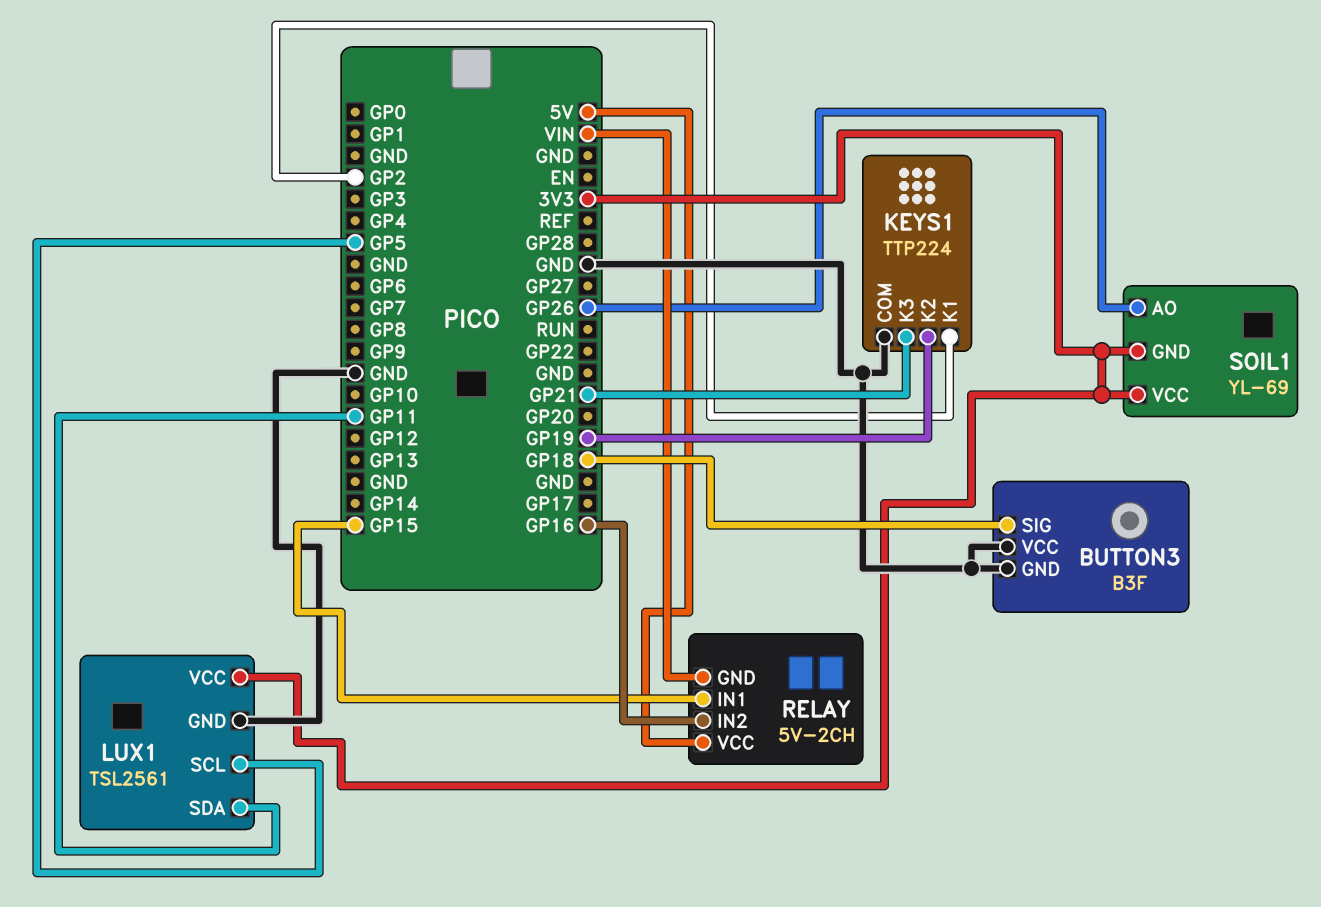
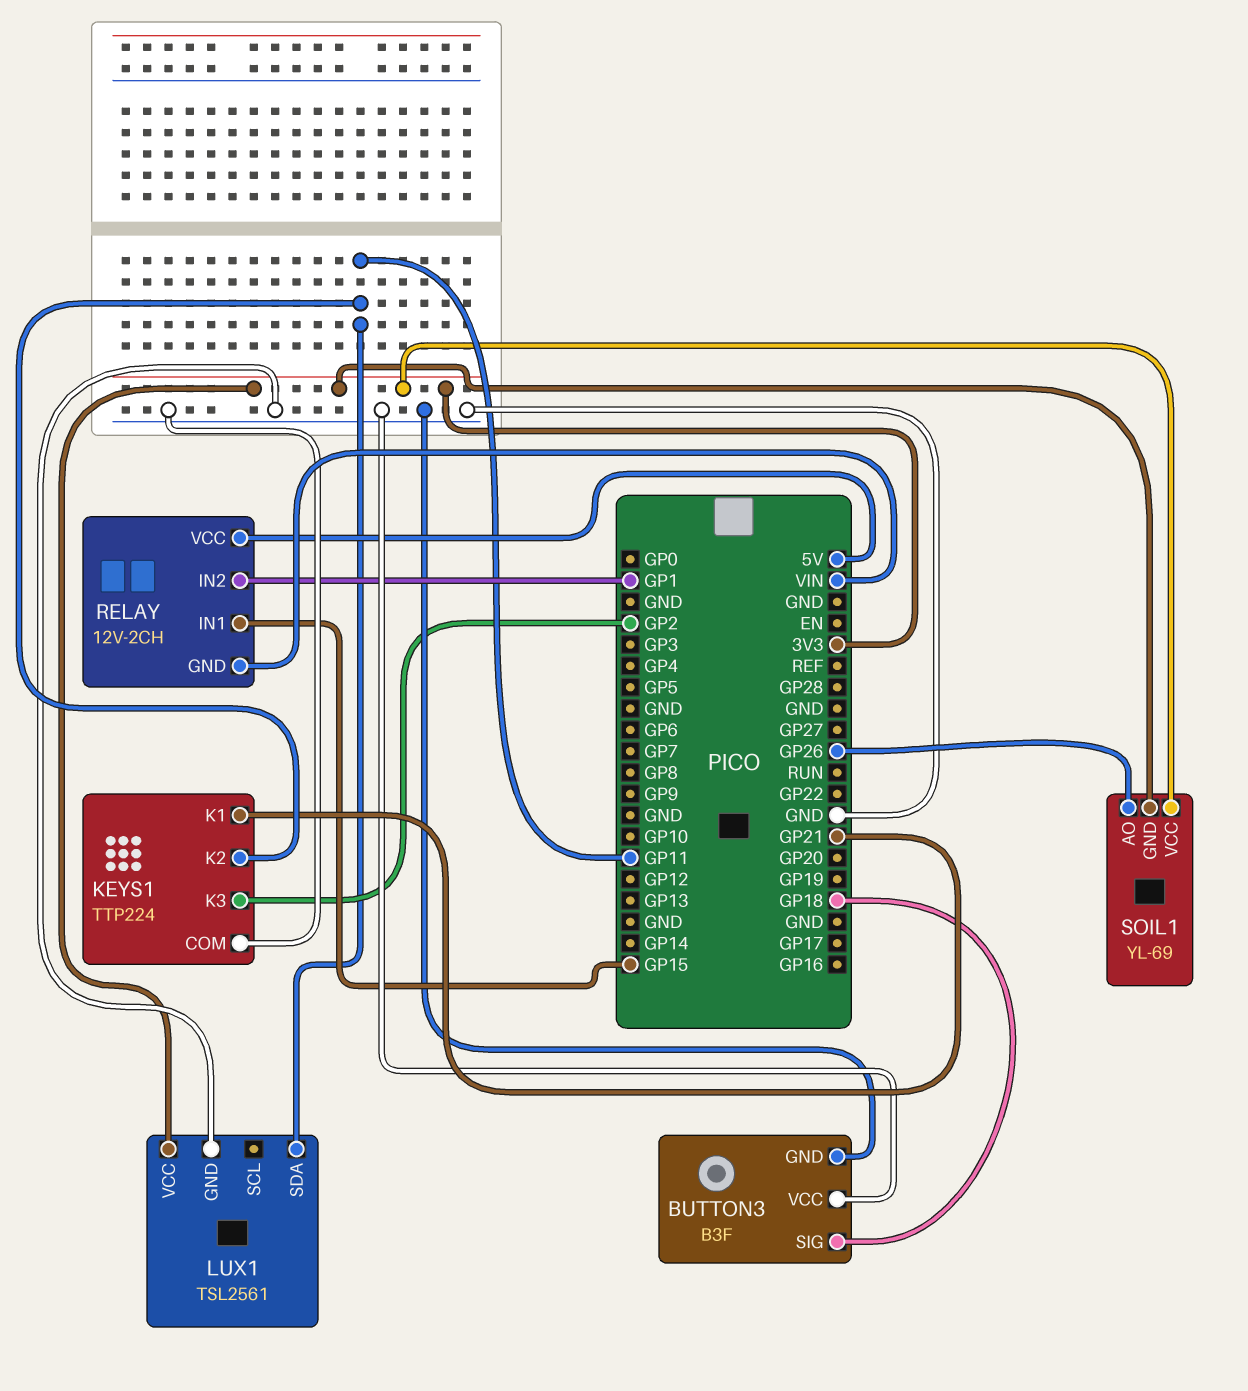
KEYS1 pin K1: GP2 -> GP21
KEYS1 pin K2: GP19 -> GP11
KEYS1 pin K3: GP21 -> GP2
LUX1 pin SCL: GP5 -> none
RELAY: 5V-2CH -> 12V-2CH
RELAY pin IN2: GP16 -> GP1

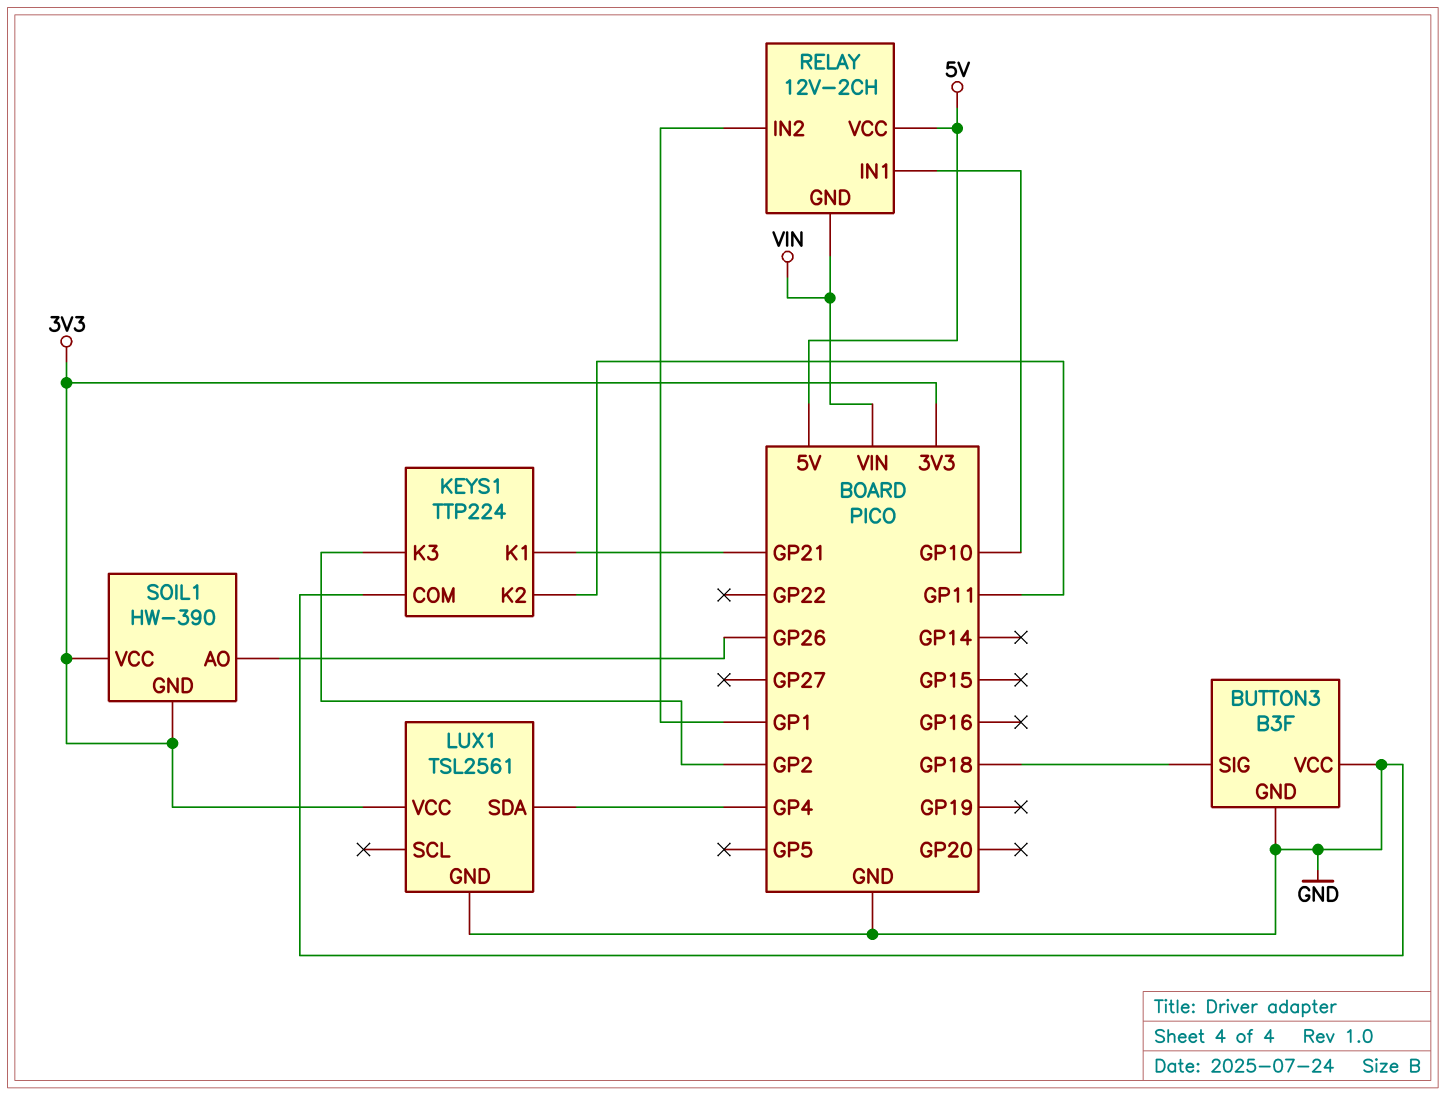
LUX1 pin SDA: GP11 -> GP4
RELAY pin IN1: GP15 -> GP10
SOIL1: YL-69 -> HW-390

